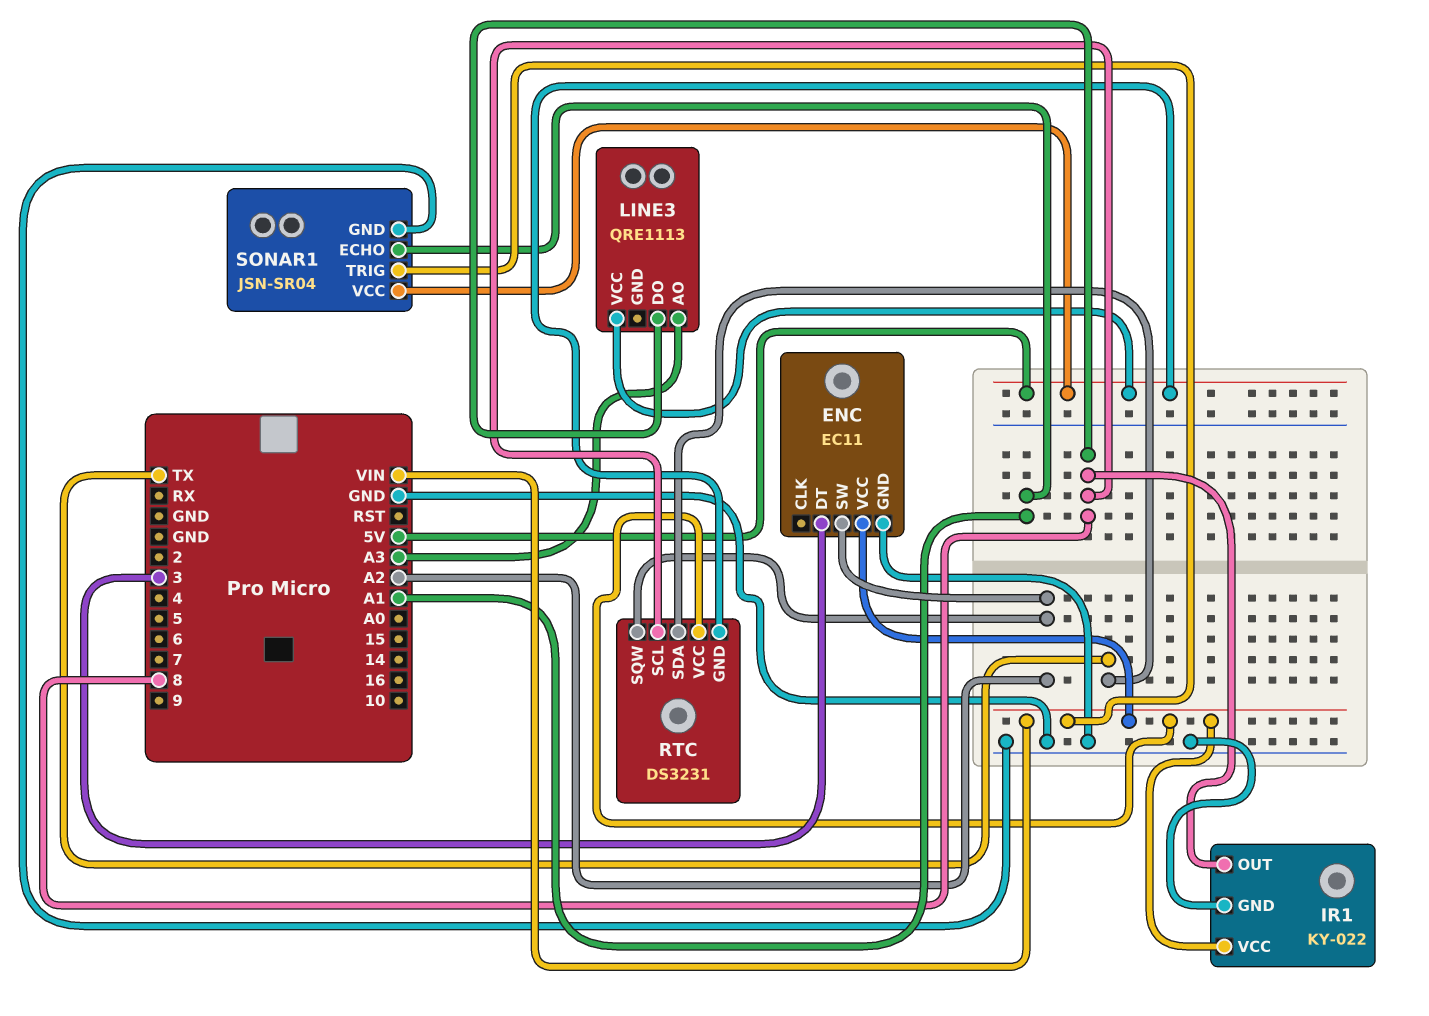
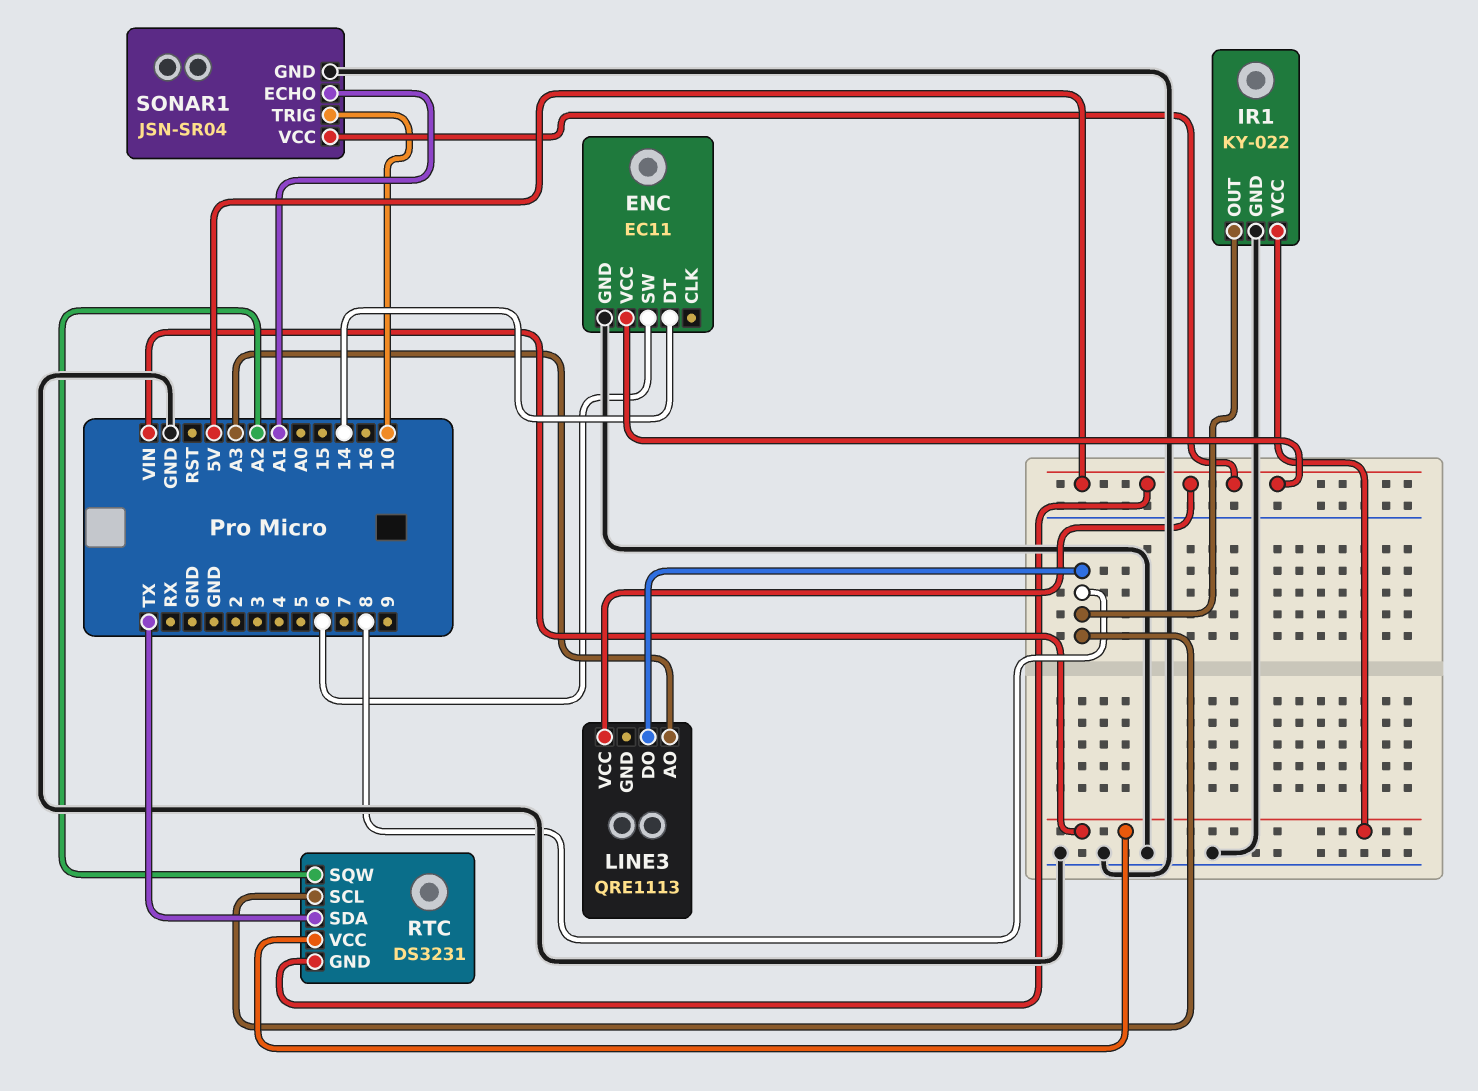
ENC pin DT: 3 -> 14
ENC pin SW: A2 -> 6
ENC pin VCC: VIN -> 5V
SONAR1 pin TRIG: VIN -> 10

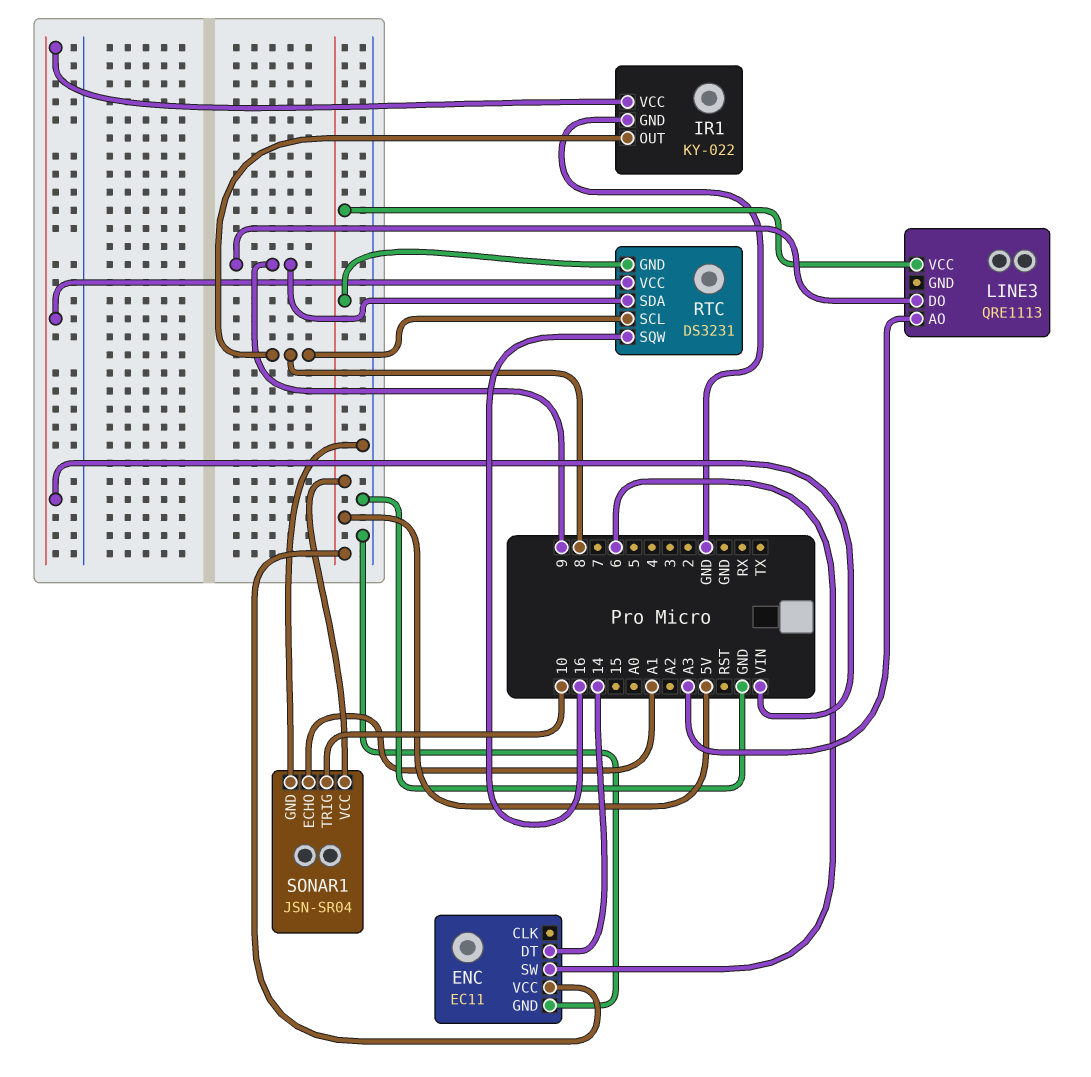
LINE3 pin DO: 8 -> 9
RTC pin SDA: TX -> 9
RTC pin SQW: A2 -> 16

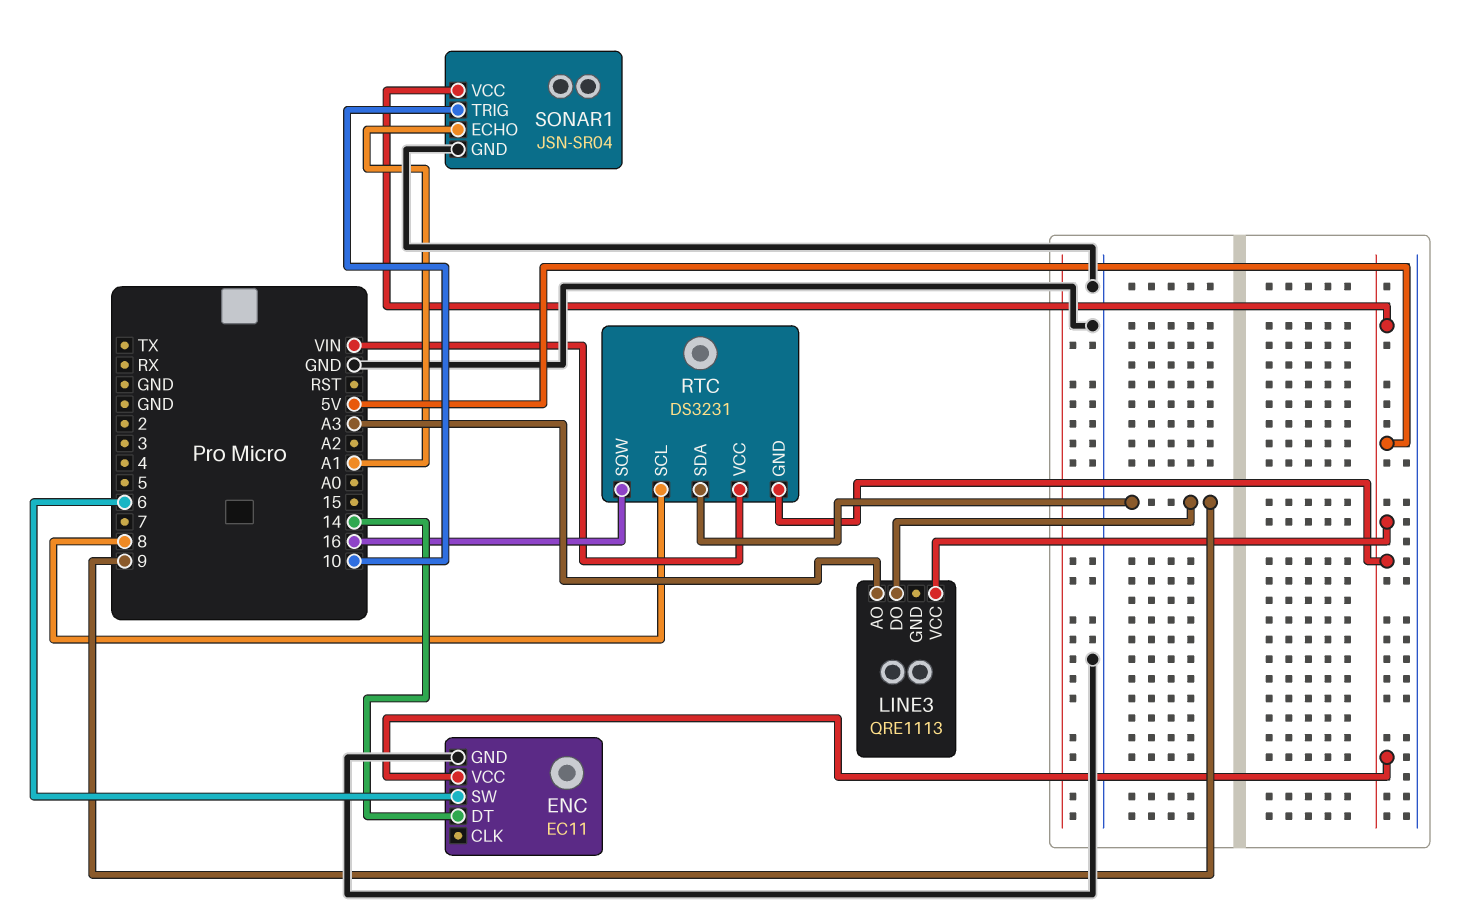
IR1: KY-022 -> none
IR1 pin GND: GND -> none
IR1 pin OUT: 8 -> none
IR1 pin VCC: VIN -> none

